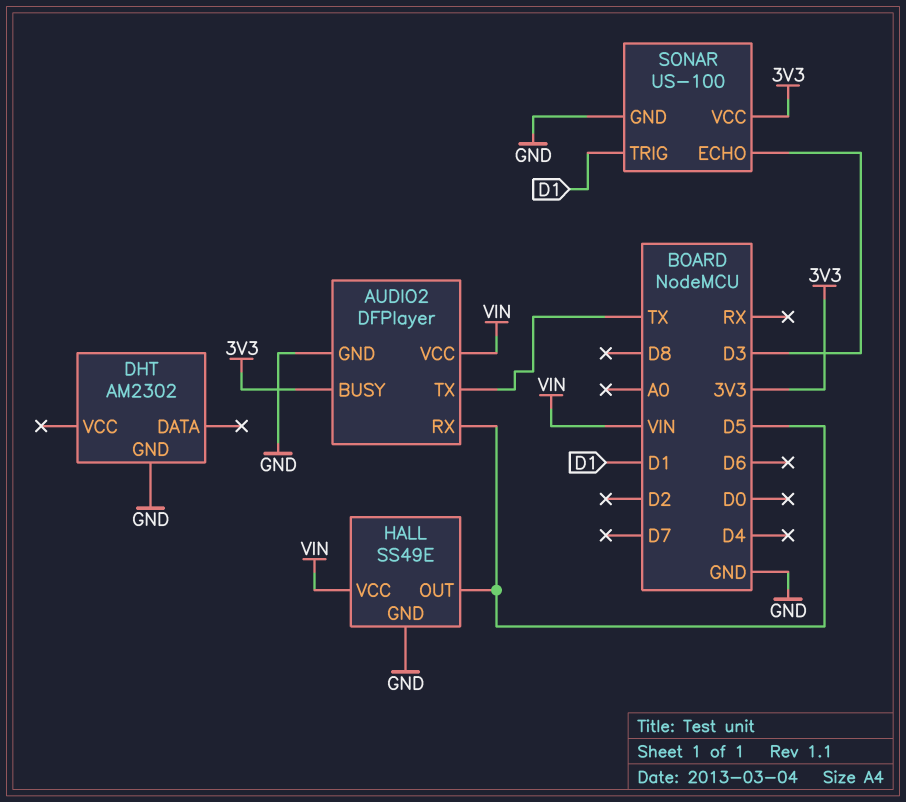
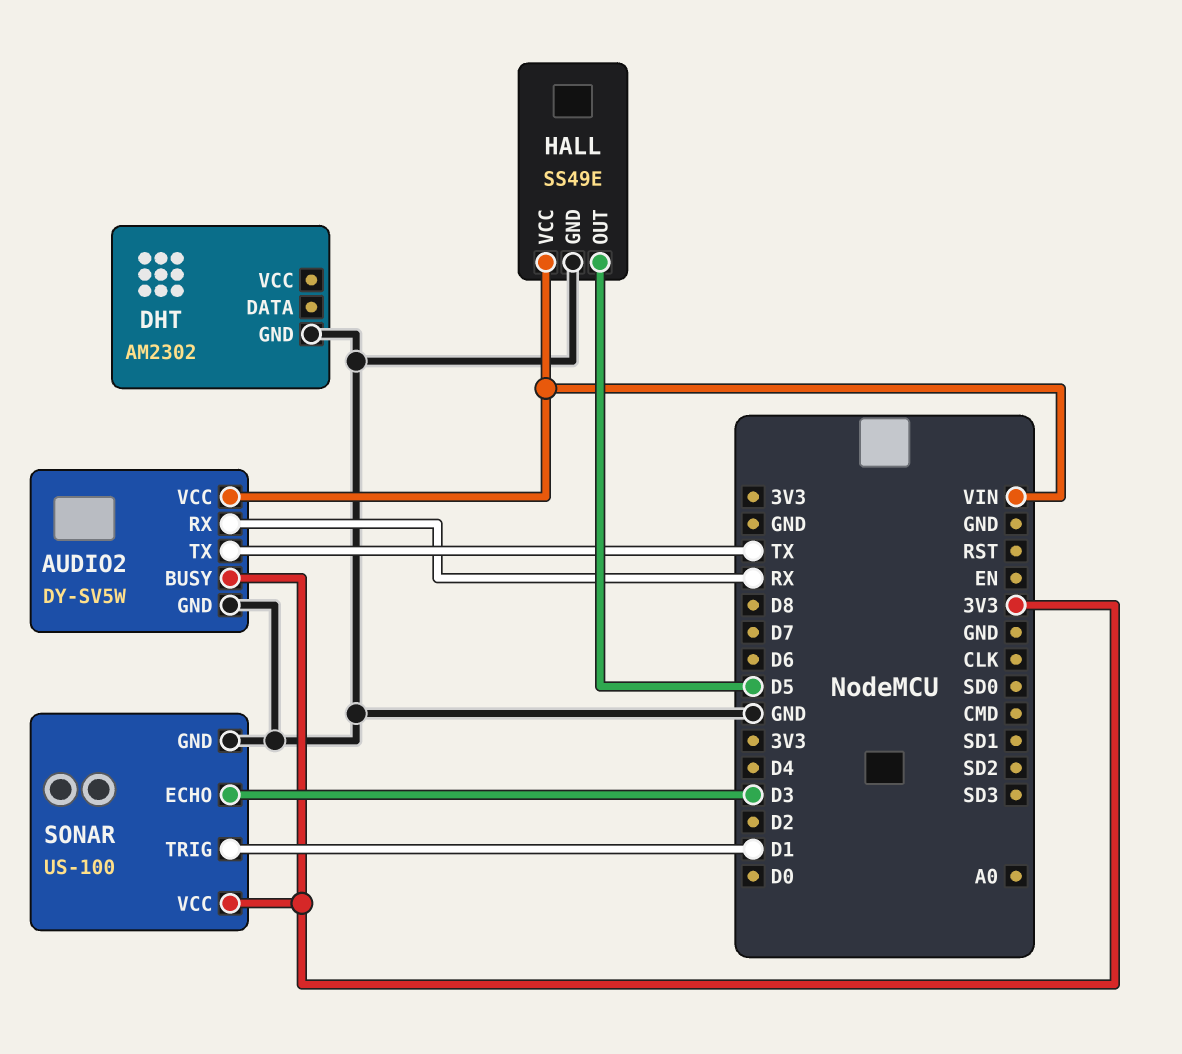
AUDIO2: DFPlayer -> DY-SV5W
AUDIO2 pin RX: D5 -> RX

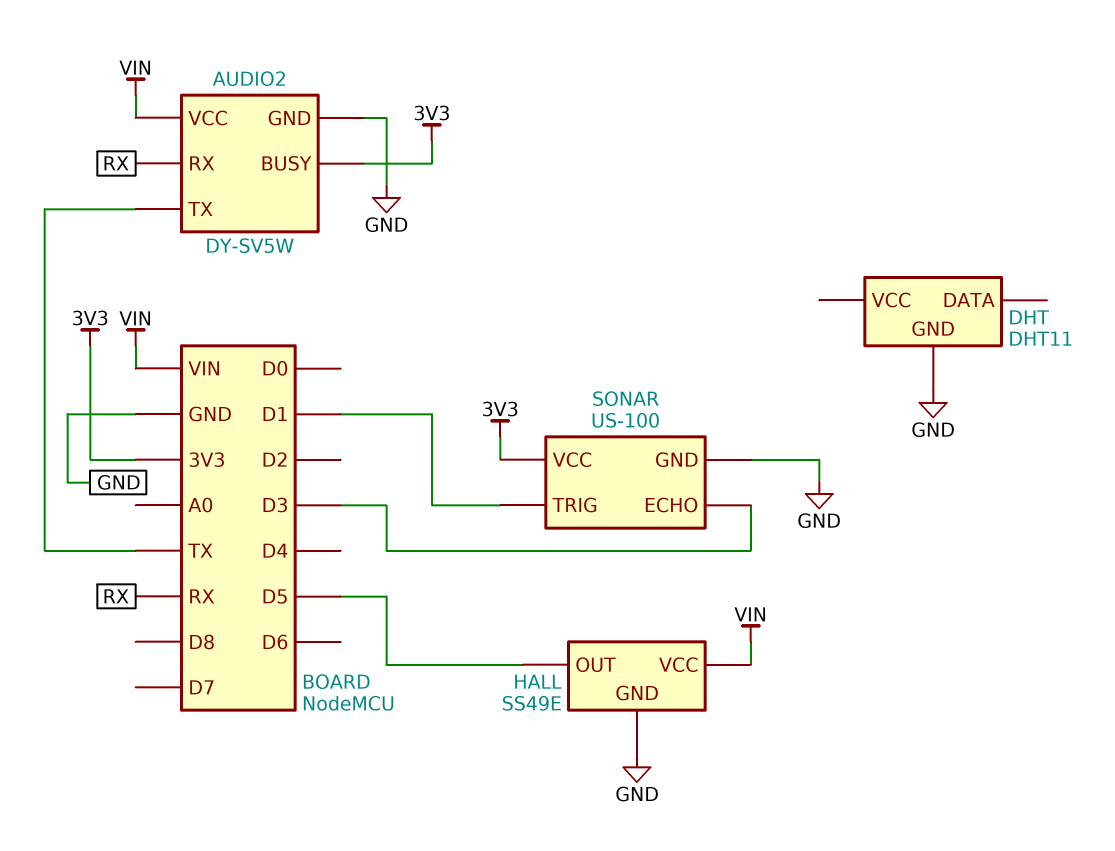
DHT: AM2302 -> DHT11

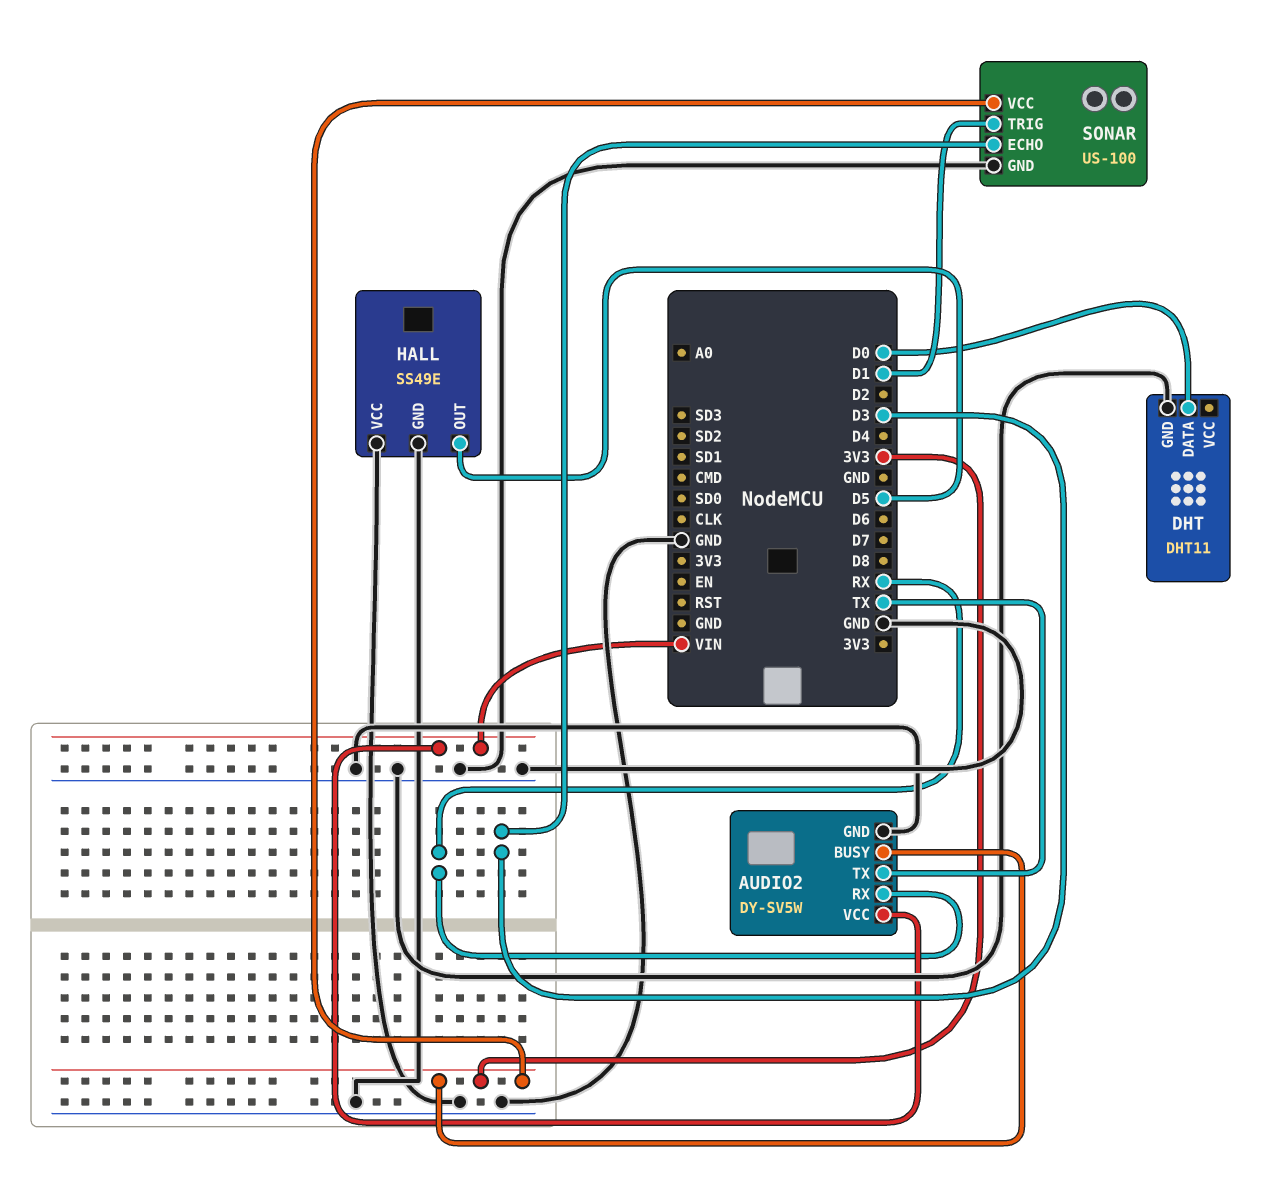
DHT pin DATA: none -> D0
HALL pin VCC: VIN -> GND

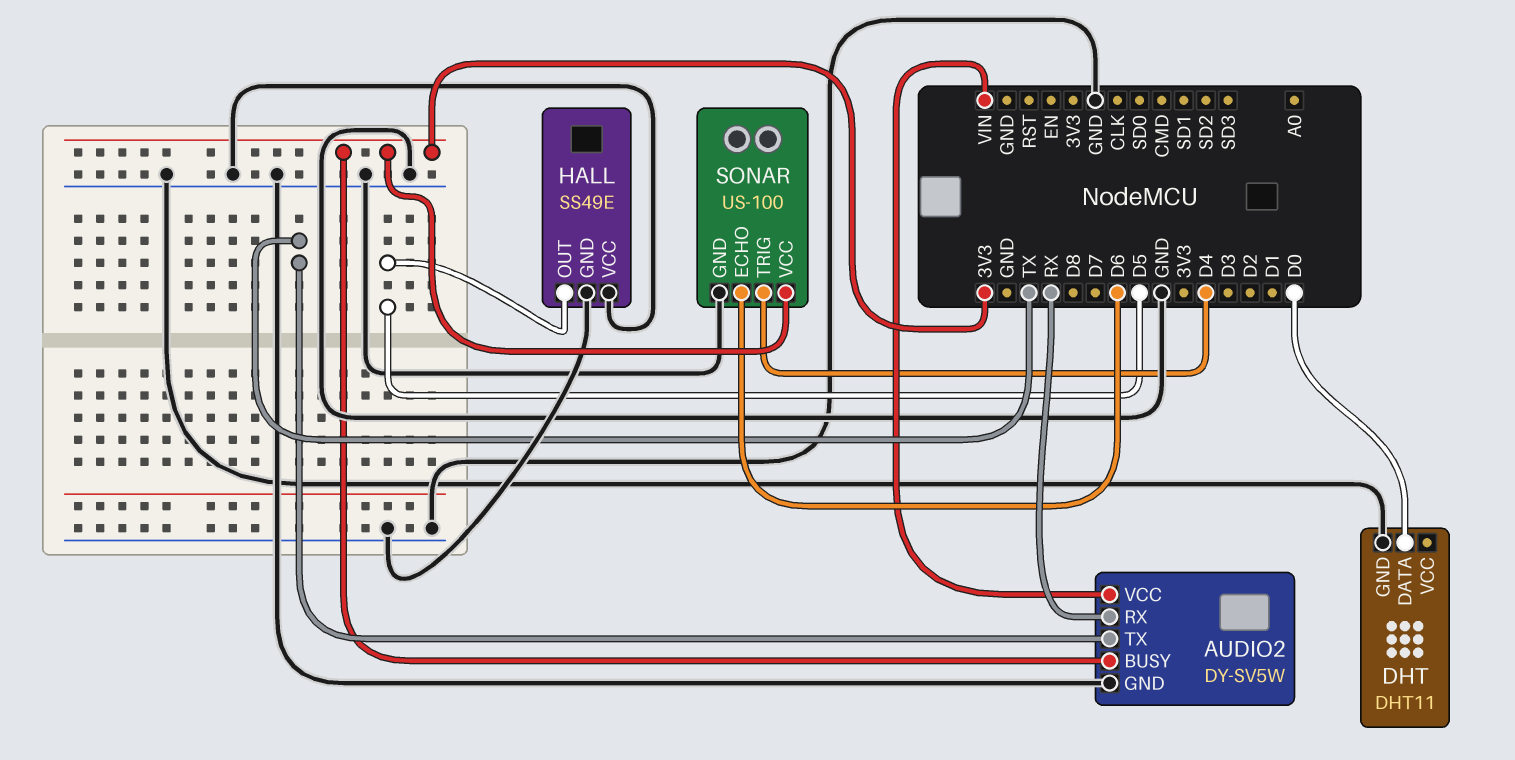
SONAR pin ECHO: D3 -> D6
SONAR pin TRIG: D1 -> D4

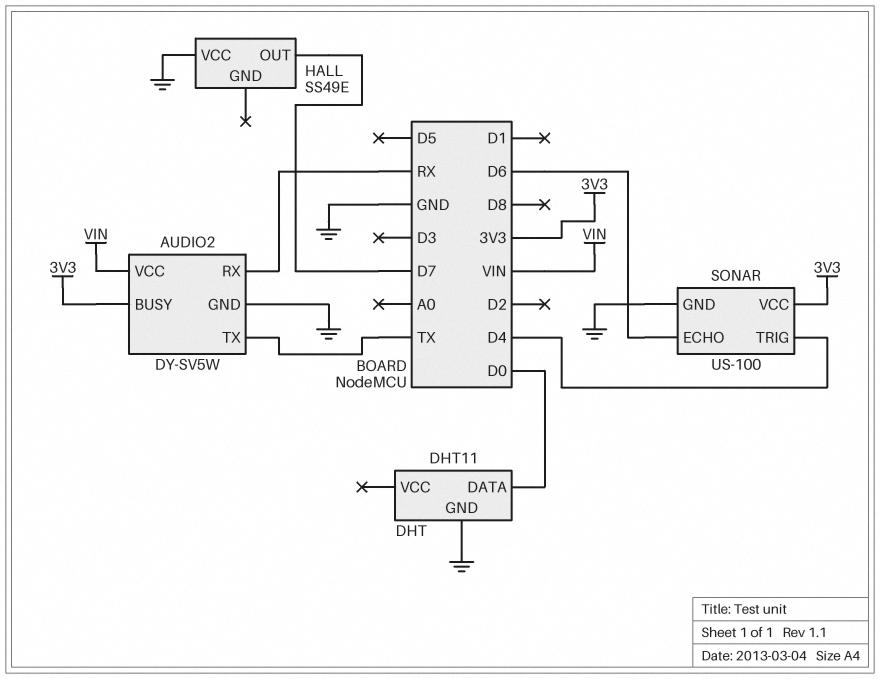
HALL pin GND: GND -> none
HALL pin OUT: D5 -> D7

